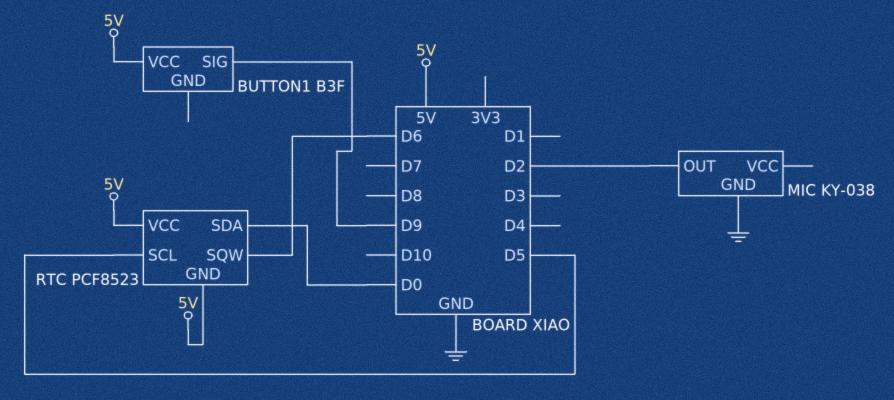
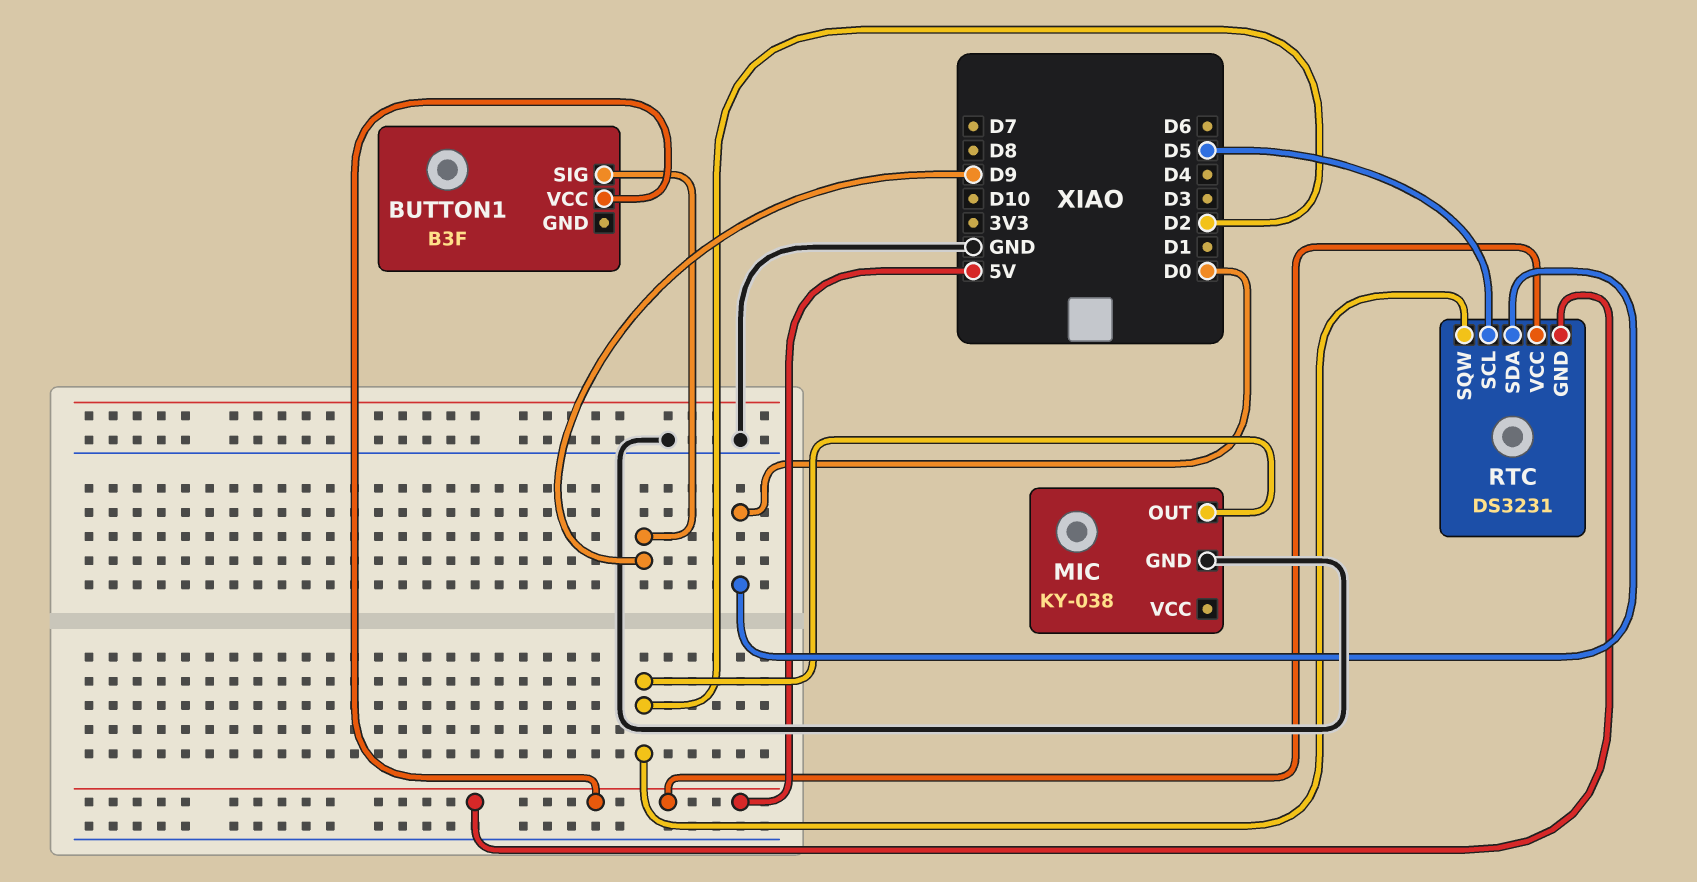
RTC: PCF8523 -> DS3231
RTC pin SQW: D6 -> D2

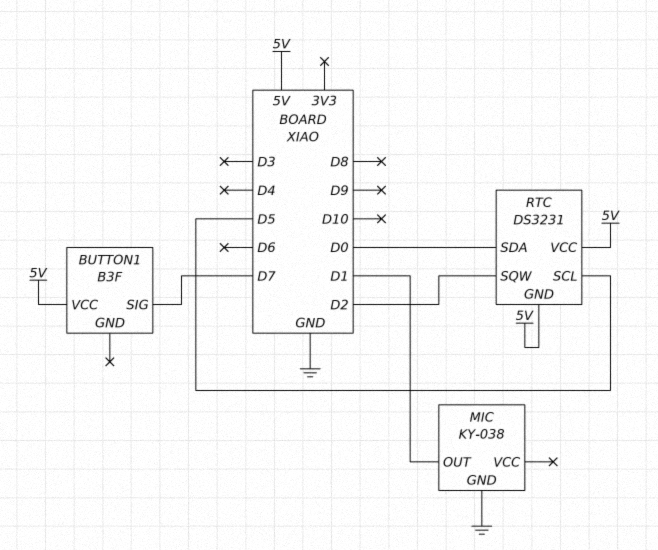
BUTTON1 pin SIG: D9 -> D7
MIC pin OUT: D2 -> D1

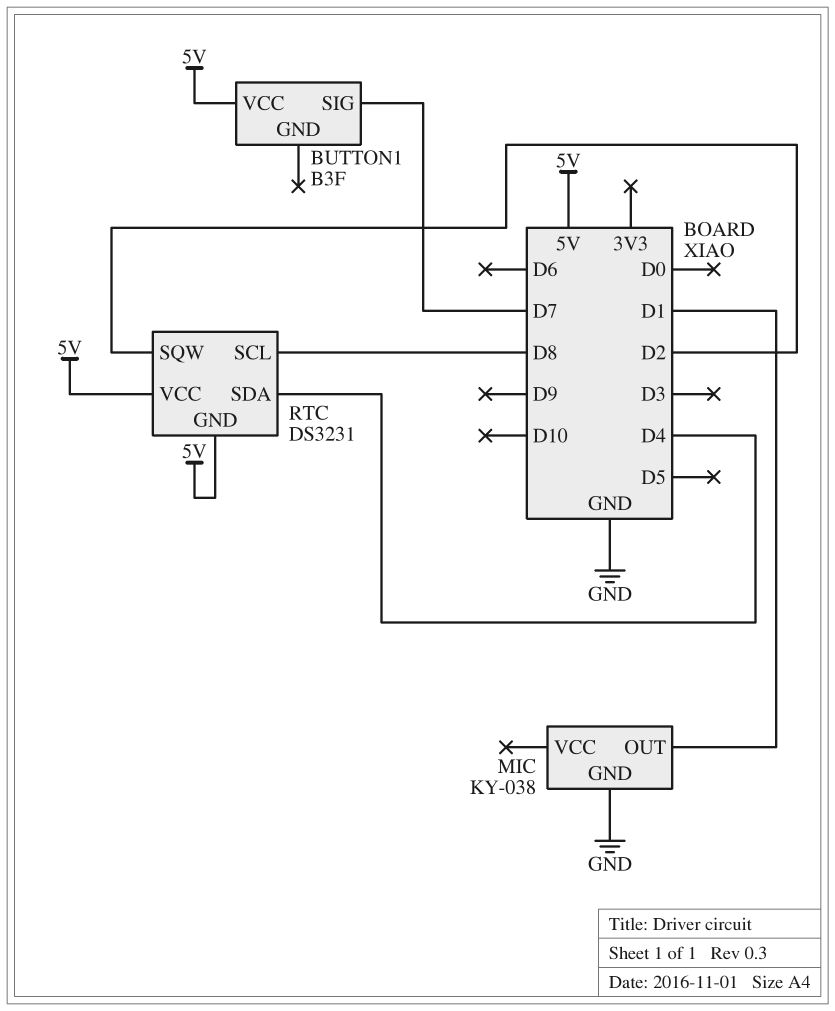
RTC pin SCL: D5 -> D8
RTC pin SDA: D0 -> D4

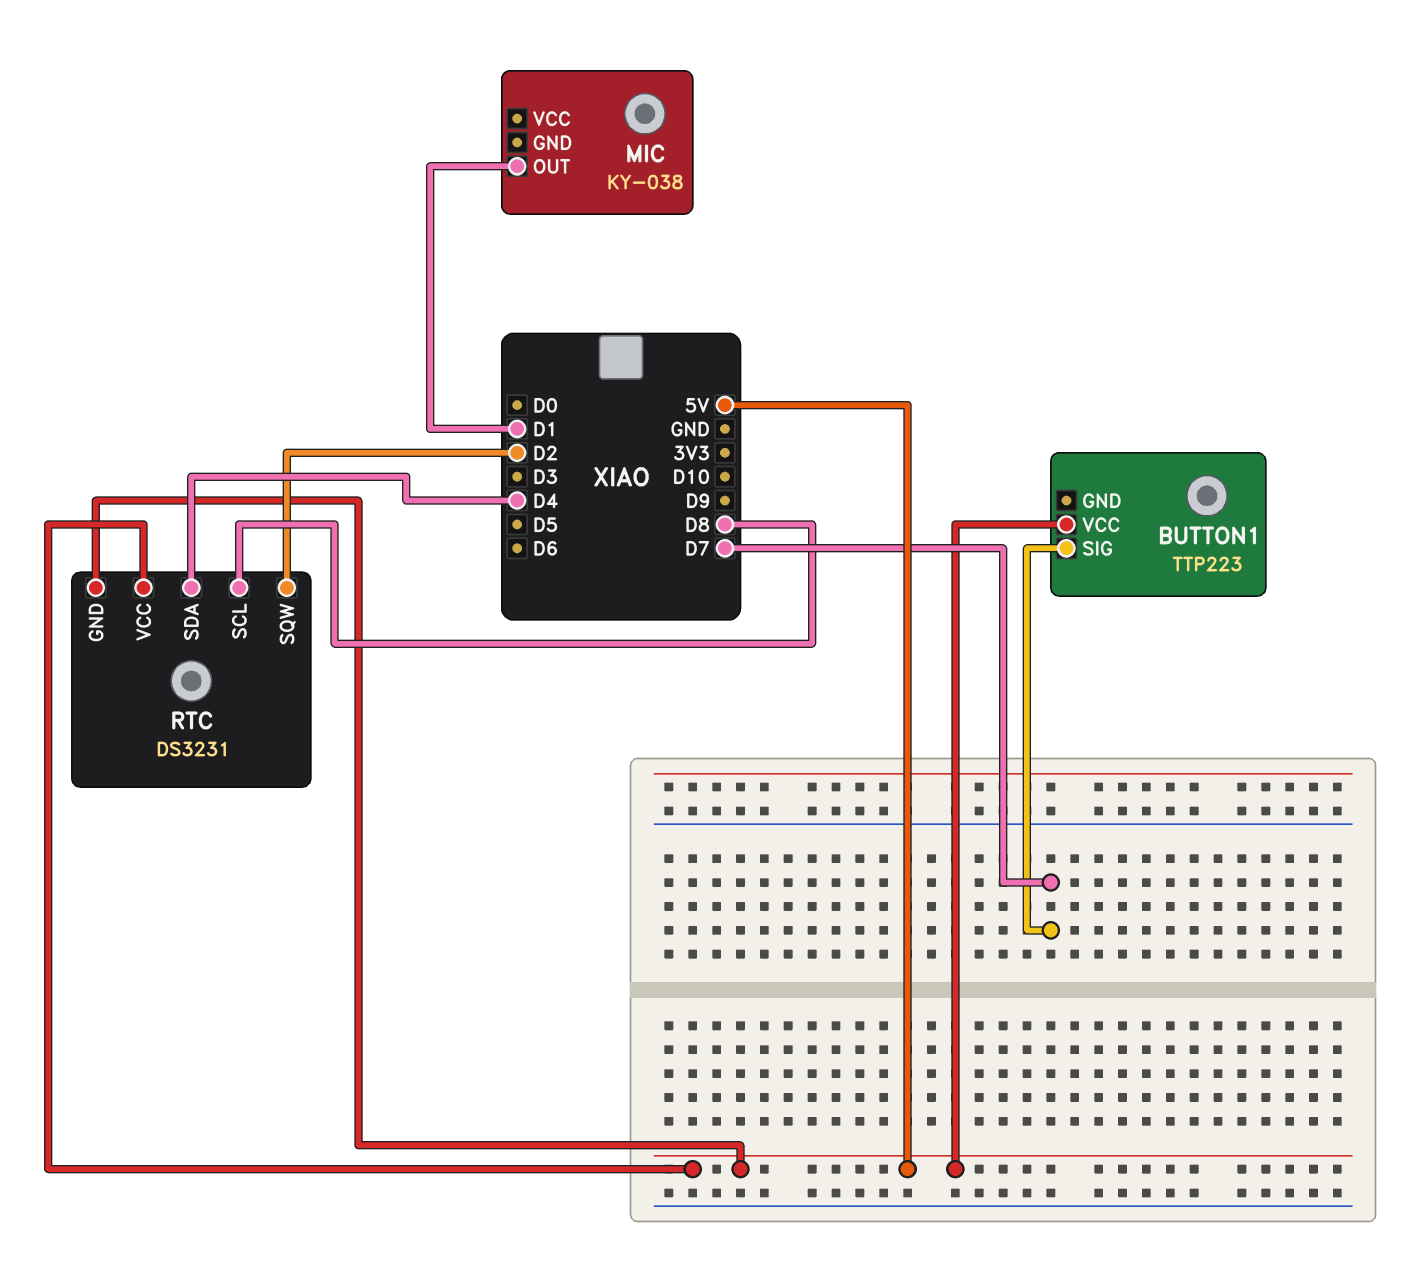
BUTTON1: B3F -> TTP223
MIC pin GND: GND -> none

